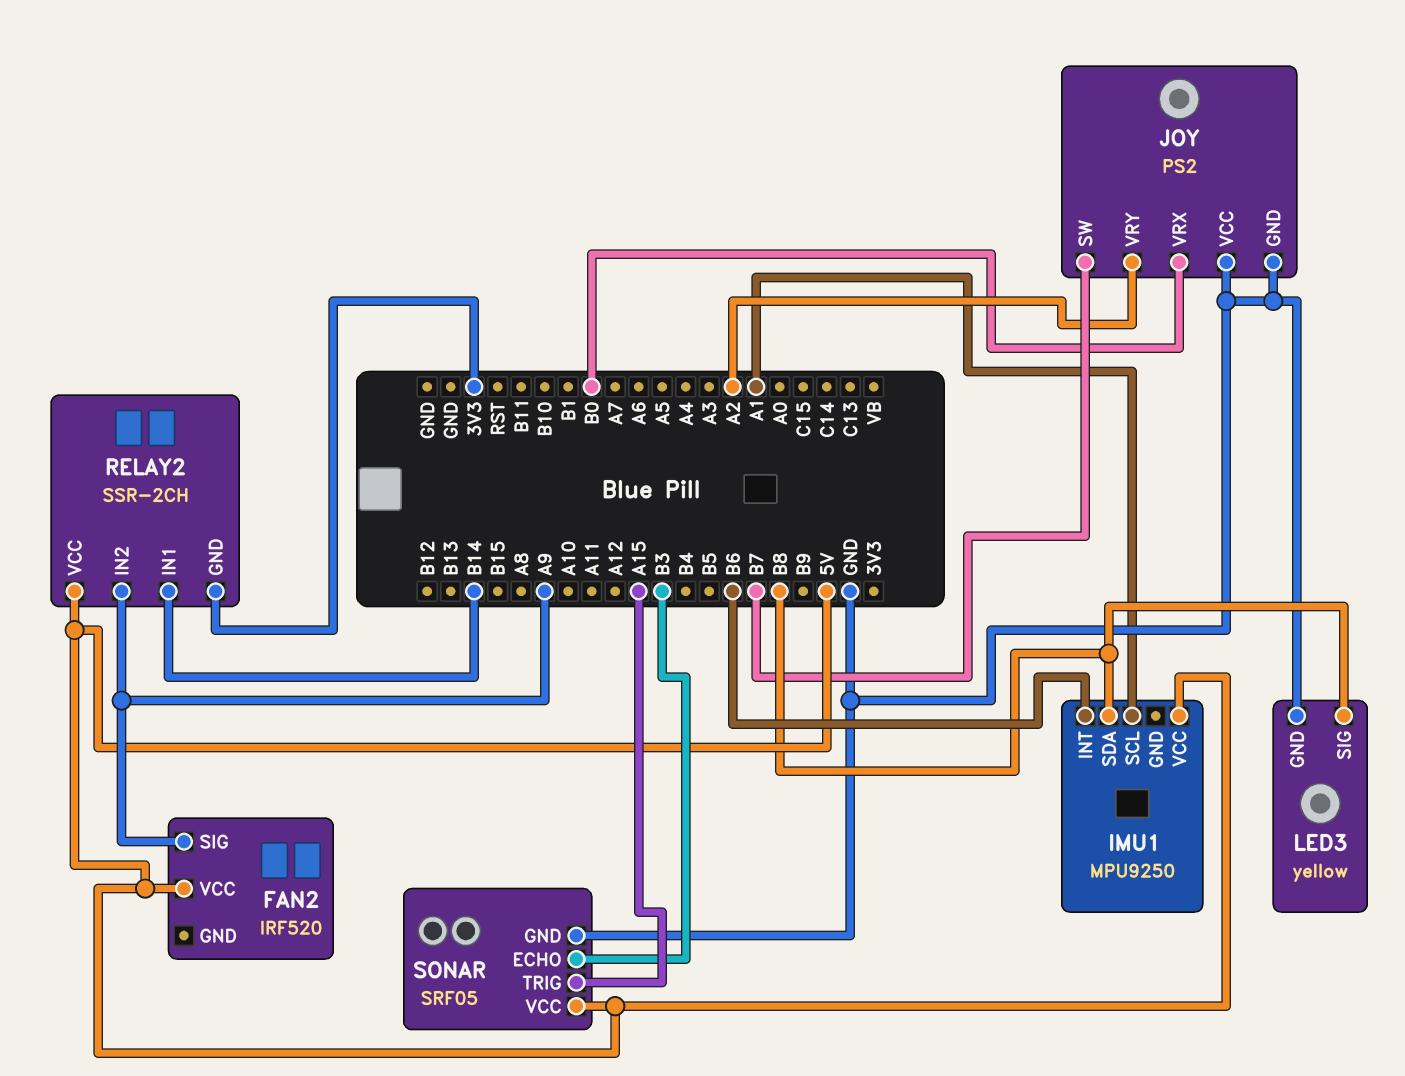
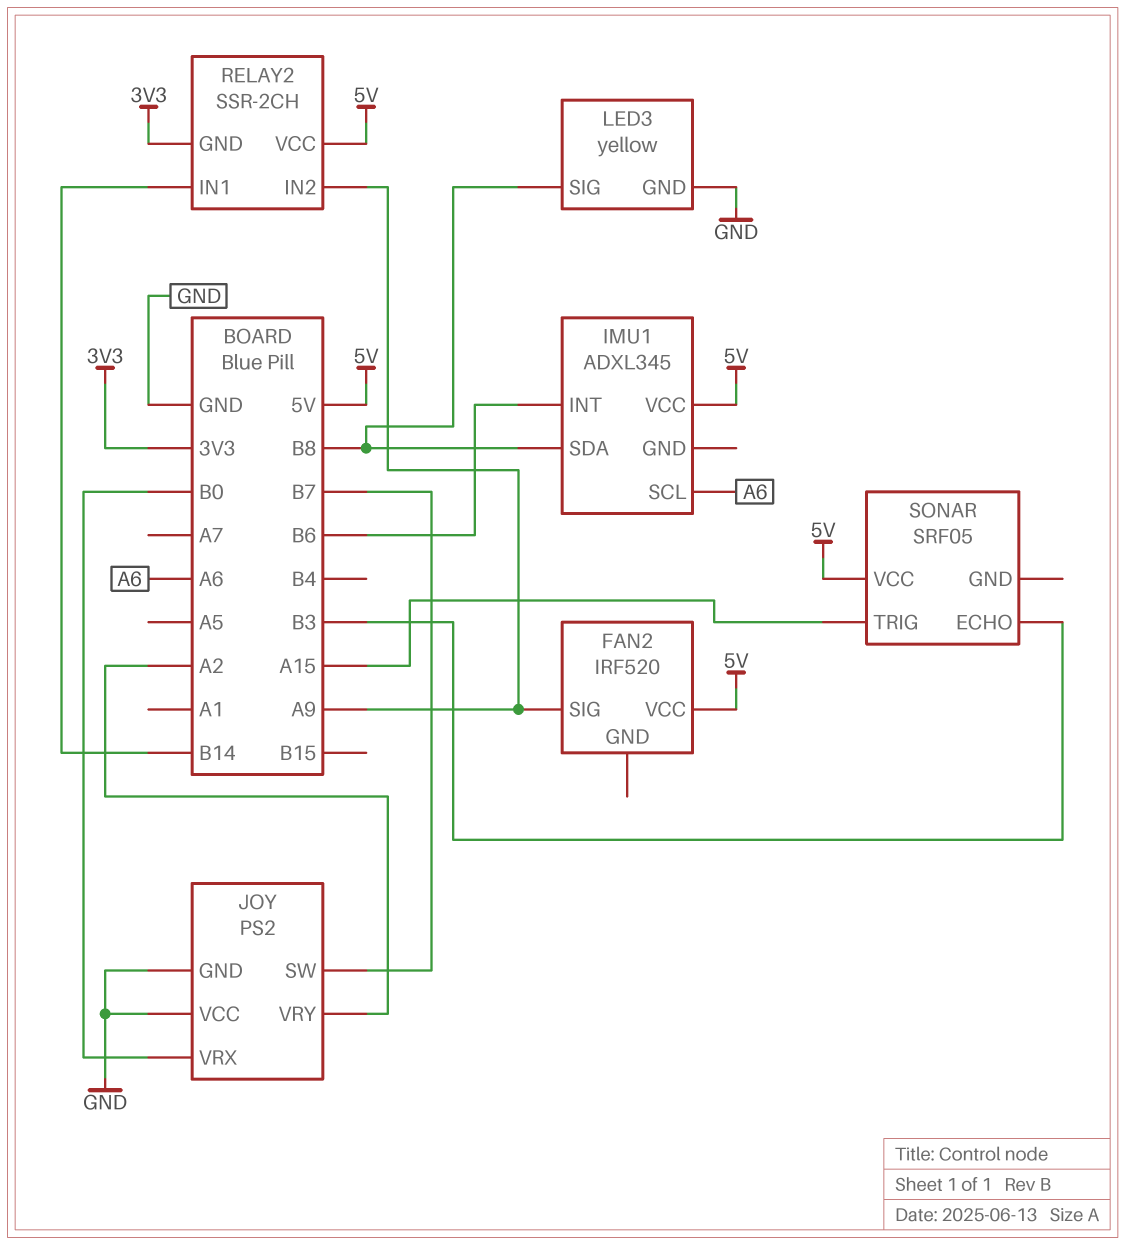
IMU1: MPU9250 -> ADXL345
IMU1 pin SCL: A1 -> A6
SONAR pin GND: GND -> none

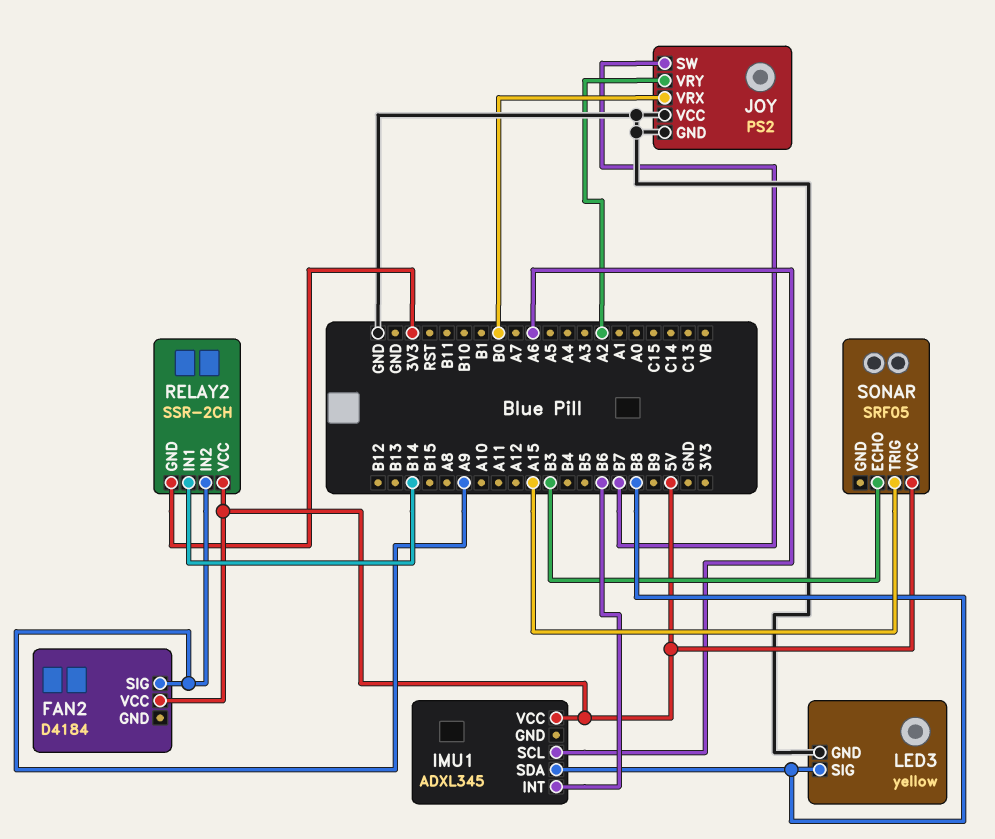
FAN2: IRF520 -> D4184

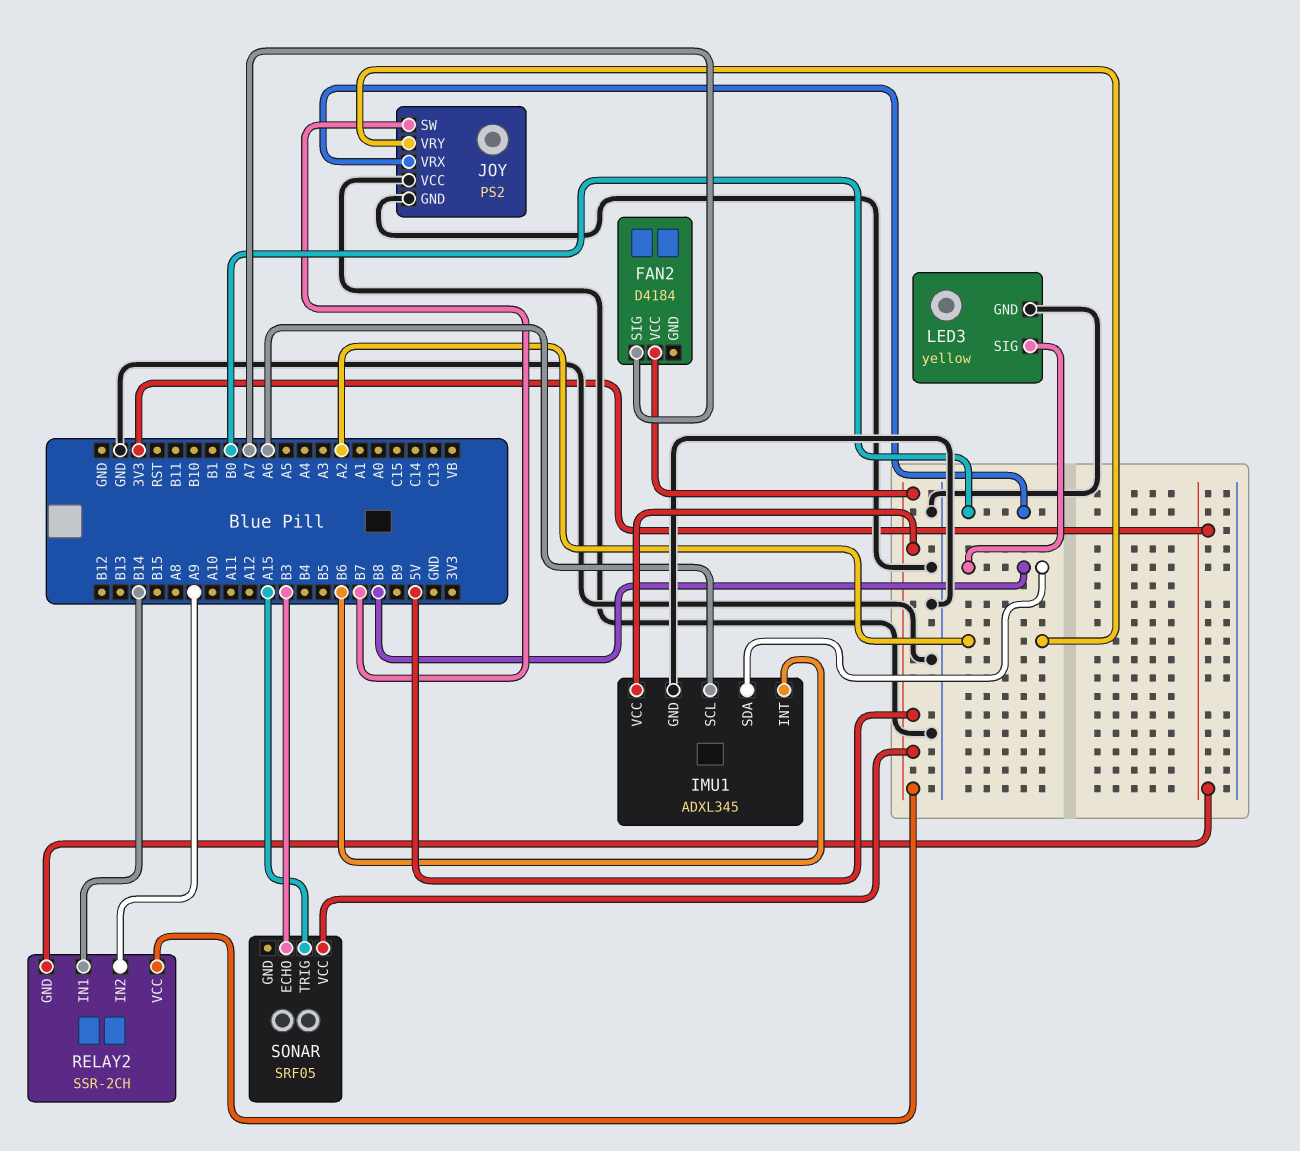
FAN2 pin SIG: A9 -> A7
IMU1 pin GND: none -> GND

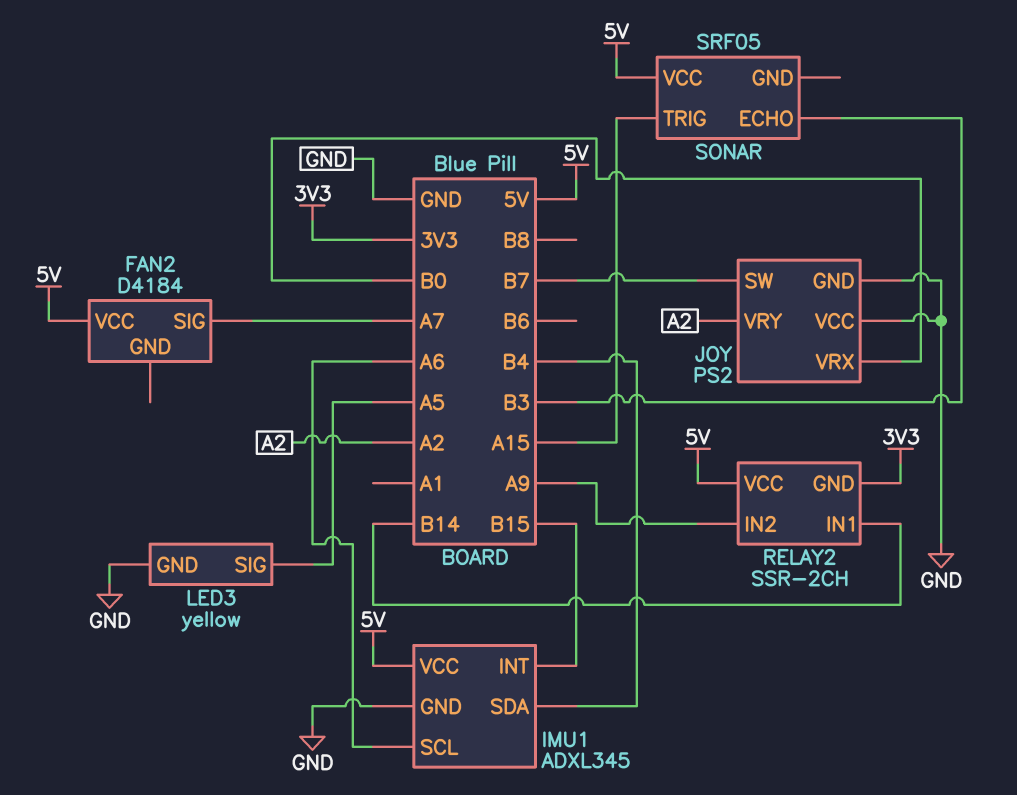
IMU1 pin INT: B6 -> B15
IMU1 pin SDA: B8 -> B4
LED3 pin SIG: B8 -> A5

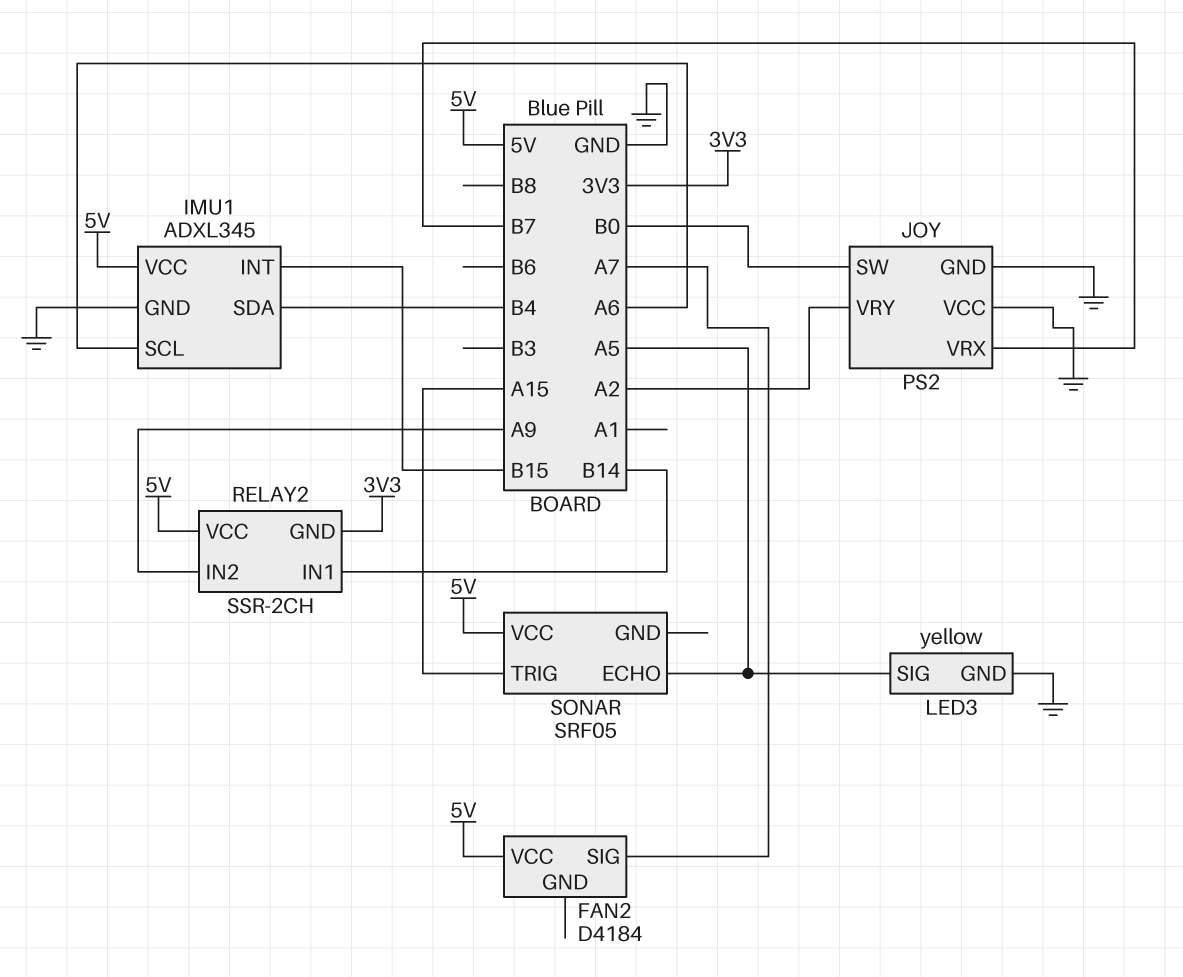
JOY pin SW: B7 -> B0
JOY pin VRX: B0 -> B7
SONAR pin ECHO: B3 -> A5

